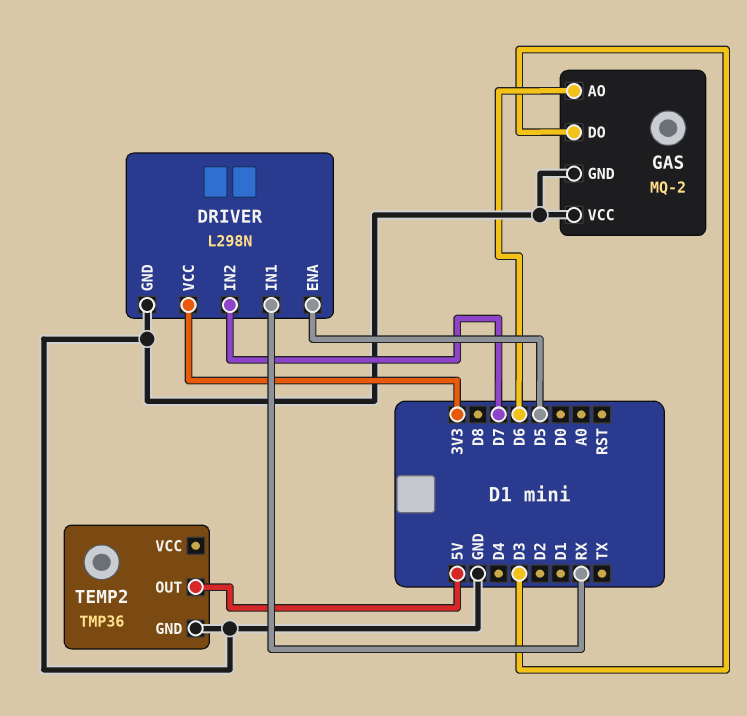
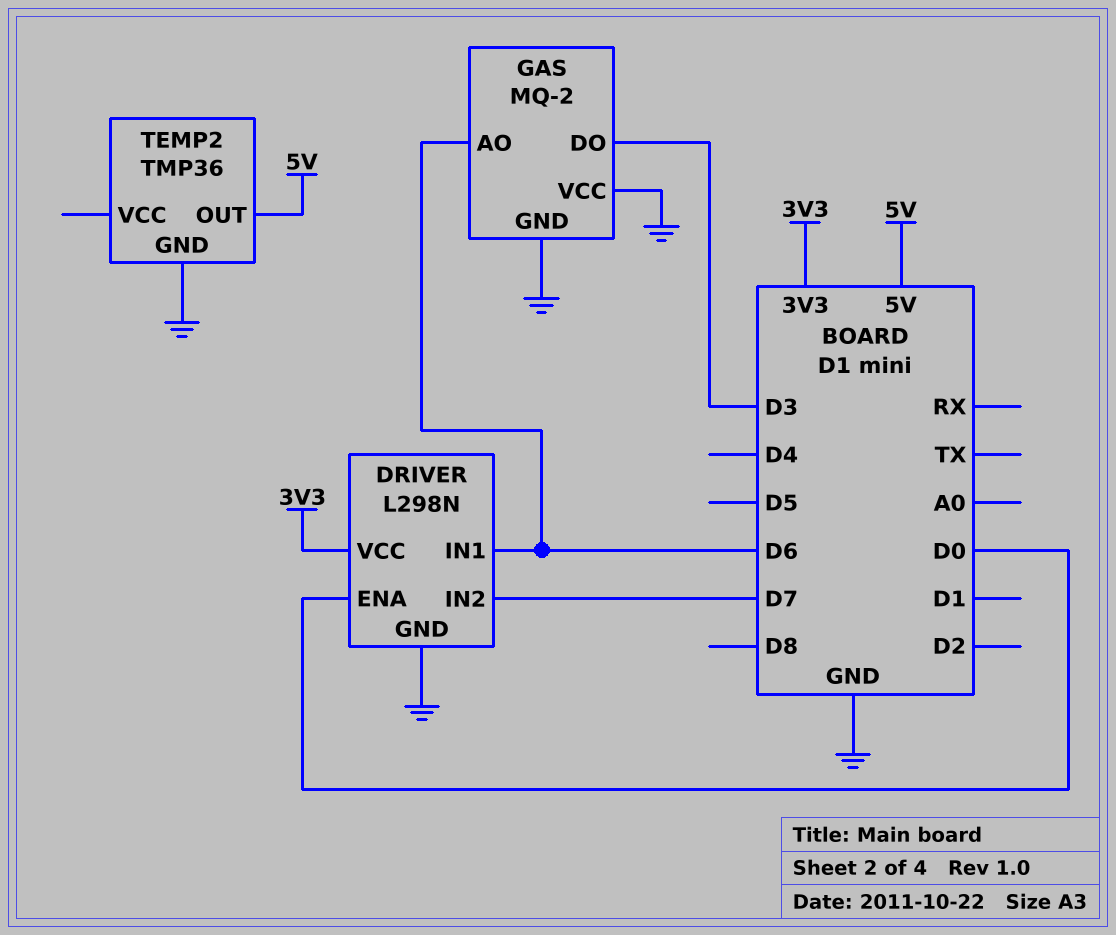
DRIVER pin ENA: D5 -> D0
DRIVER pin IN1: RX -> D6

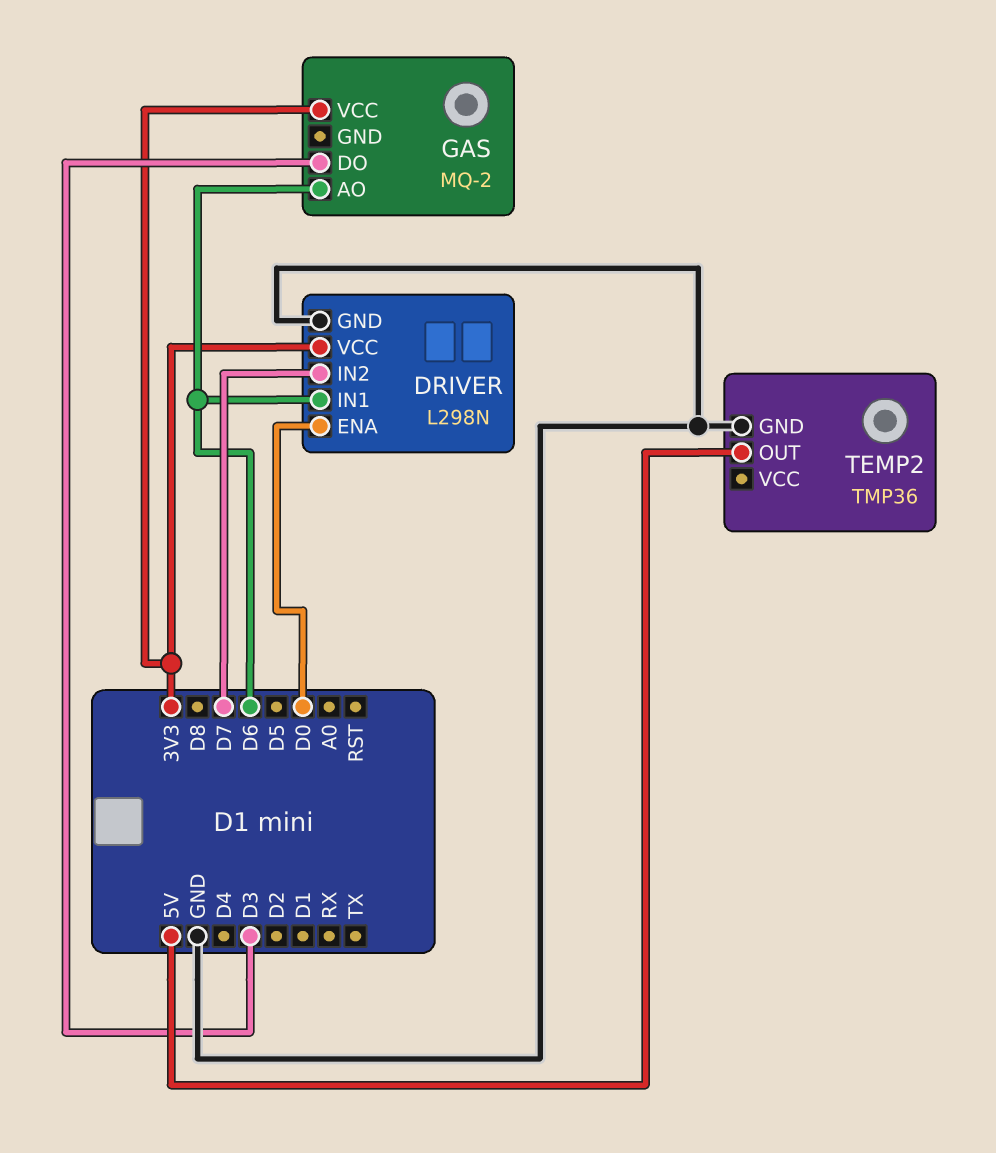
GAS pin GND: GND -> none
GAS pin VCC: GND -> 3V3

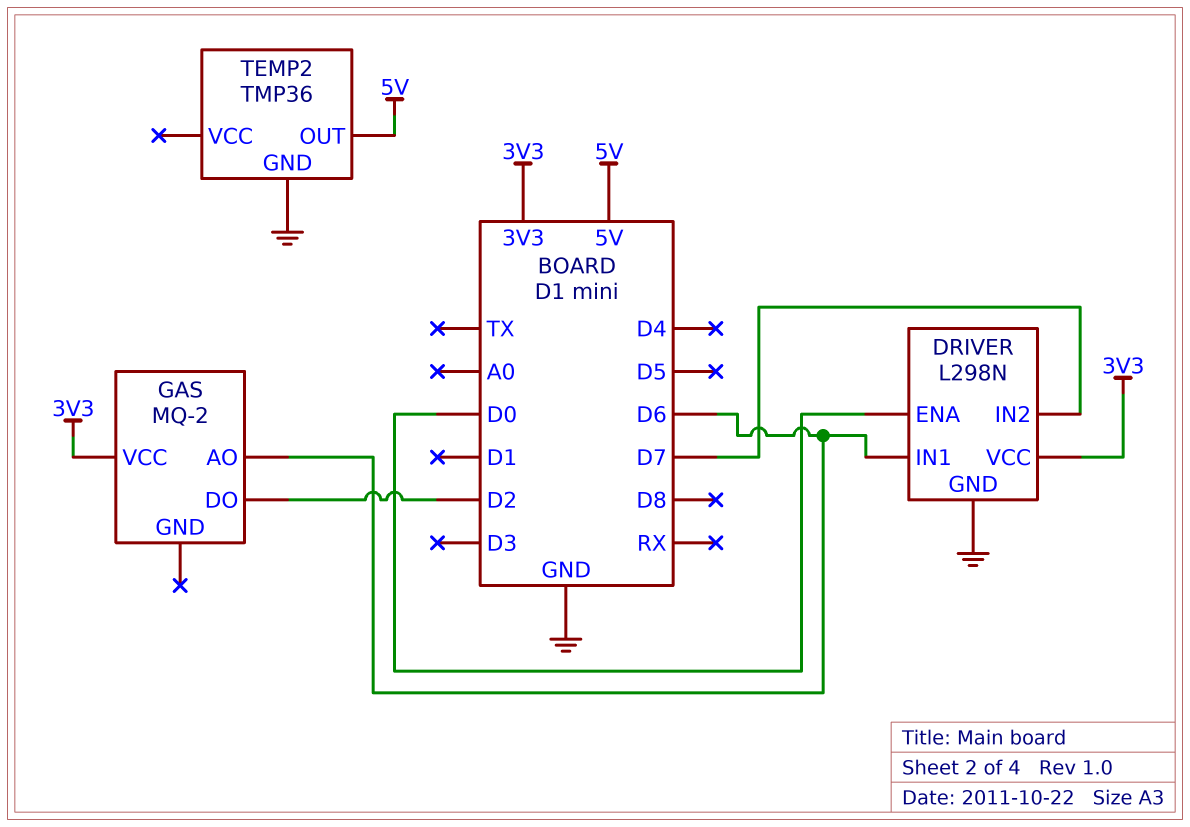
GAS pin DO: D3 -> D2

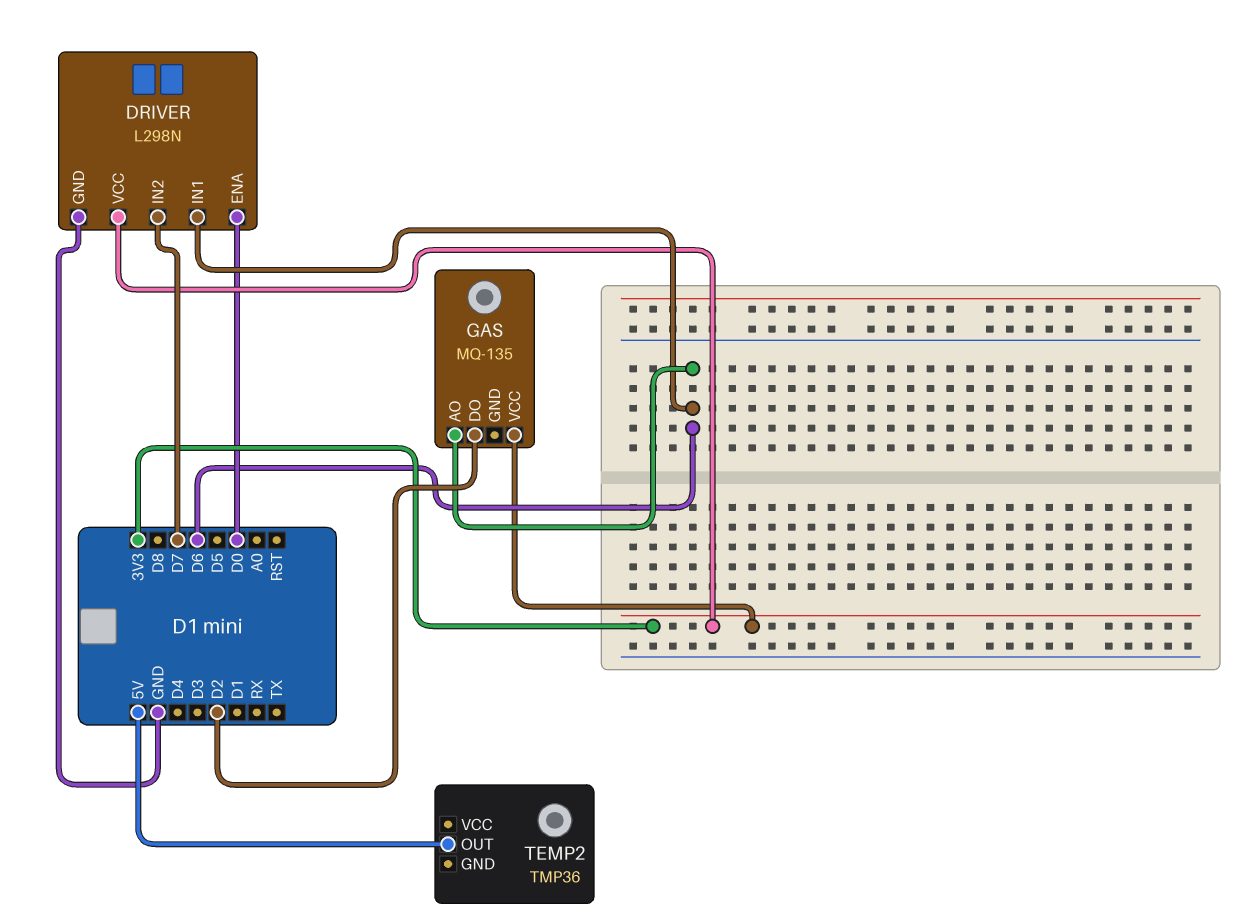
GAS: MQ-2 -> MQ-135
TEMP2 pin GND: GND -> none

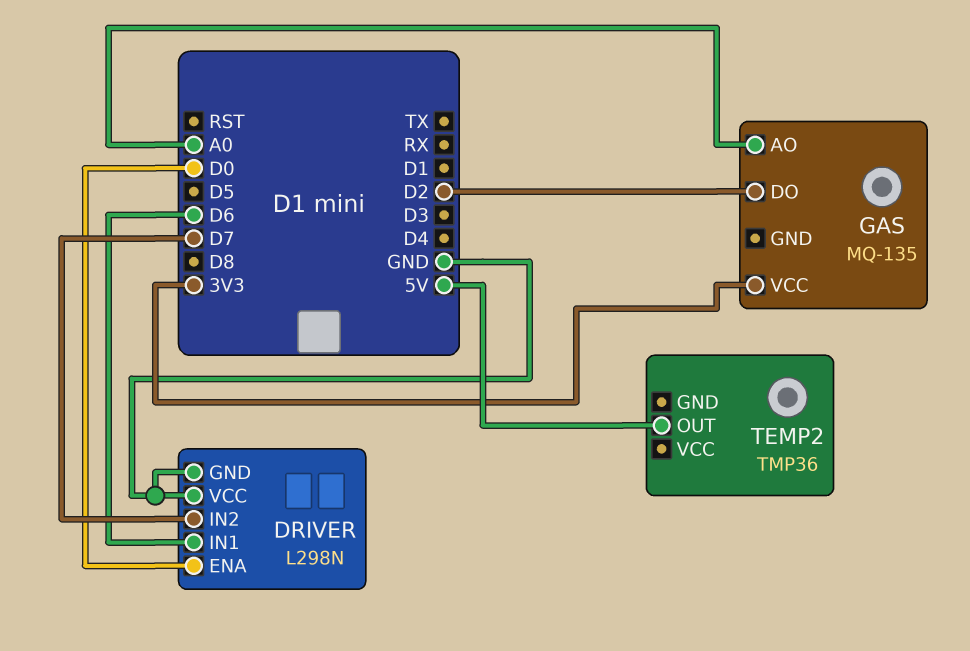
DRIVER pin VCC: 3V3 -> GND
GAS pin AO: D6 -> A0

